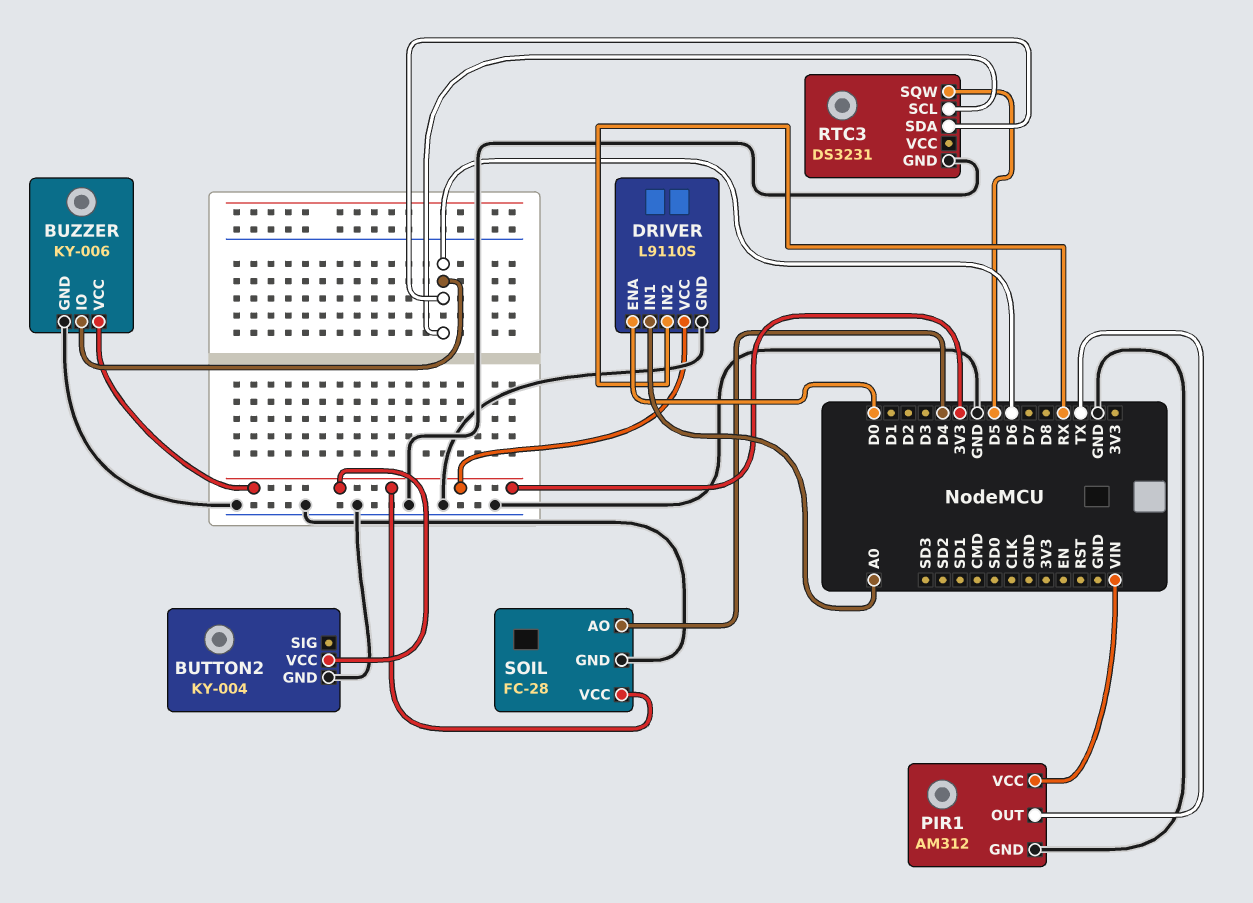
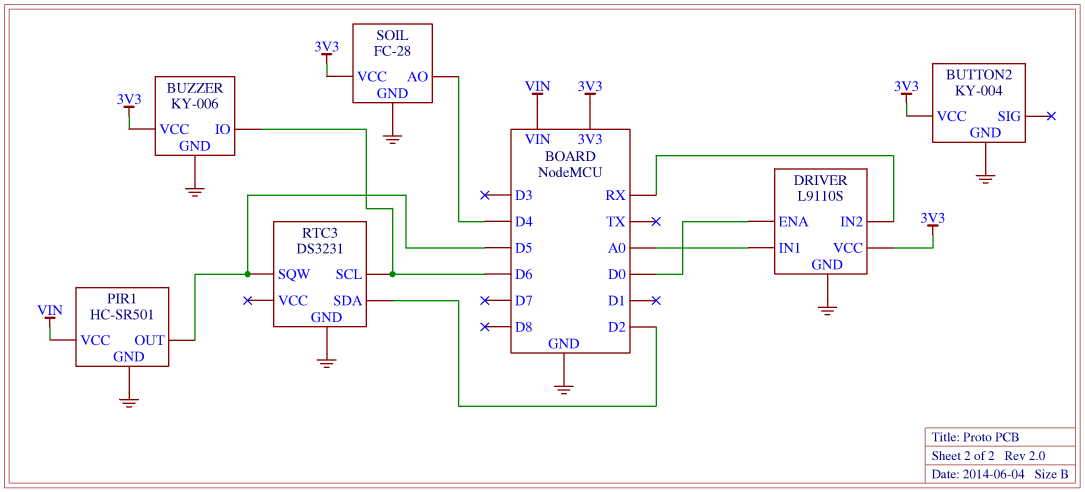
PIR1: AM312 -> HC-SR501
PIR1 pin OUT: TX -> D5
RTC3 pin SDA: D6 -> D2

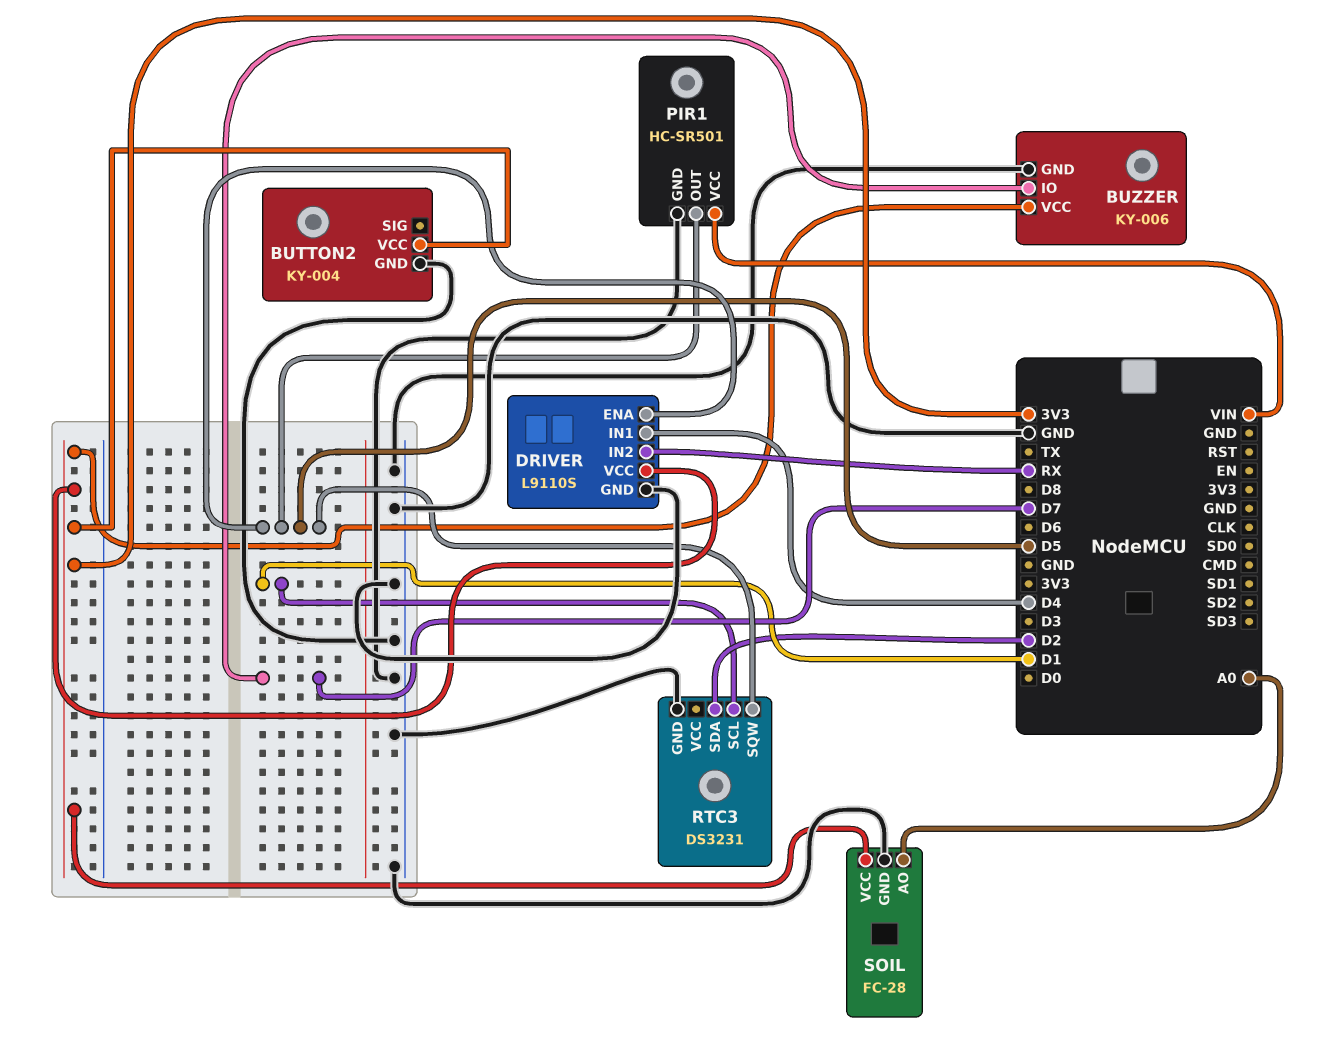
BUZZER pin IO: D6 -> D7
DRIVER pin ENA: D0 -> D5
DRIVER pin IN1: A0 -> D4
RTC3 pin SCL: D6 -> D1
SOIL pin AO: D4 -> A0

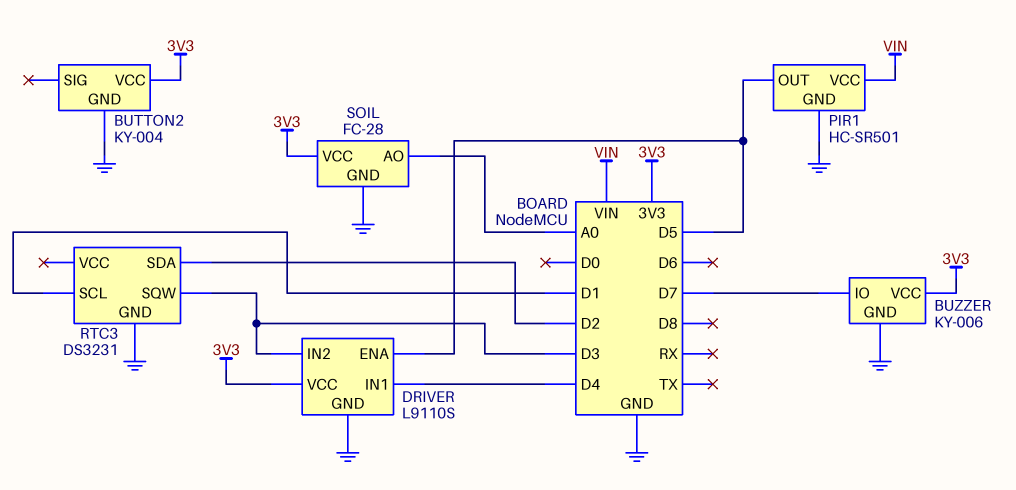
DRIVER pin IN2: RX -> D3
RTC3 pin SQW: D5 -> D3

